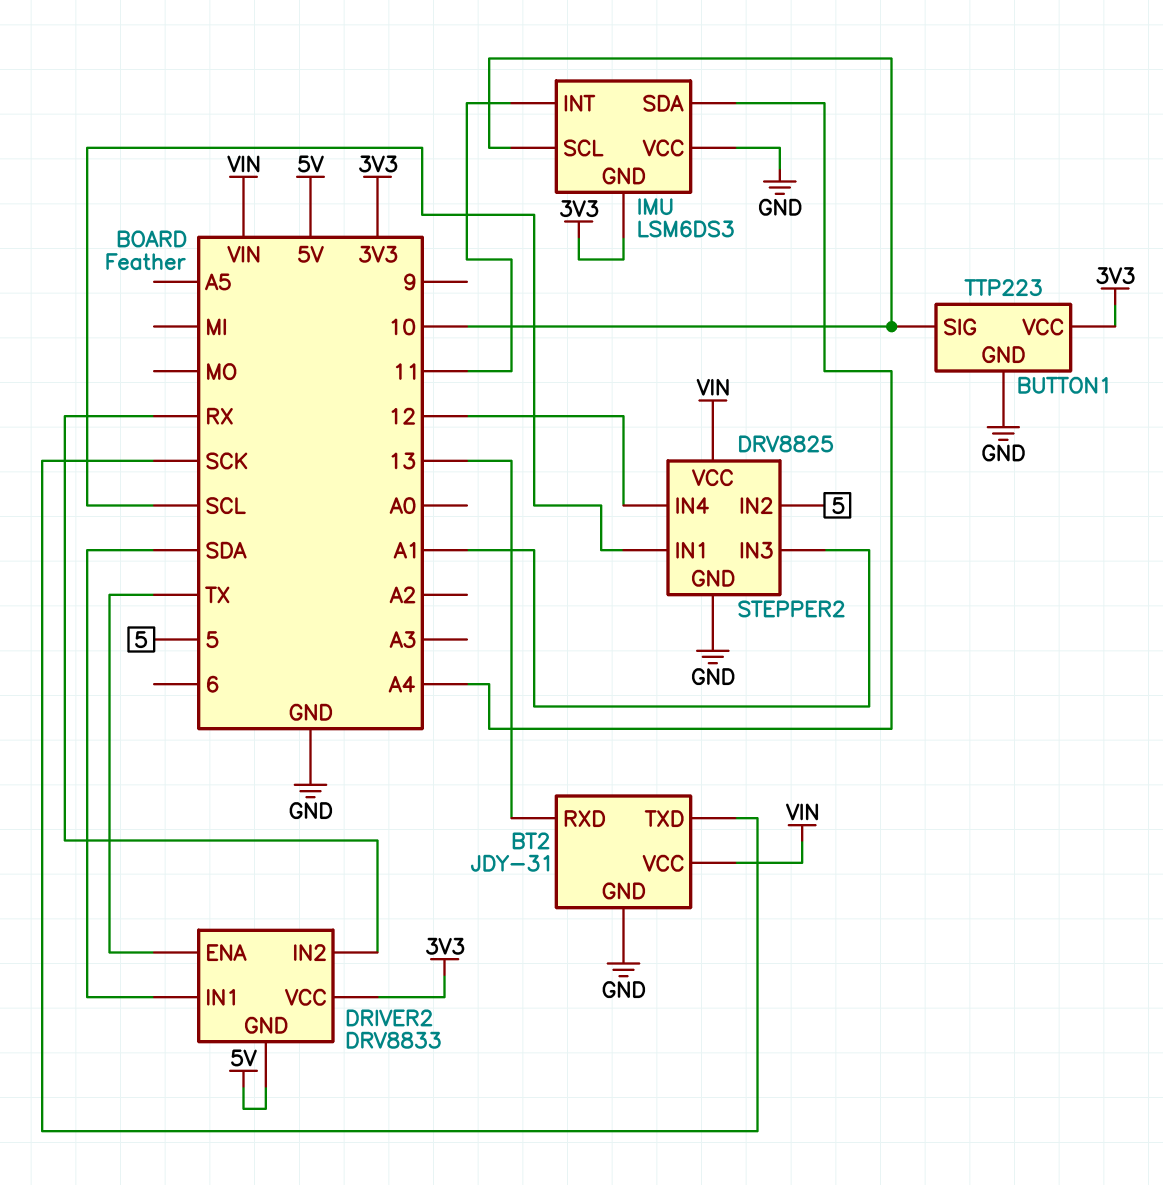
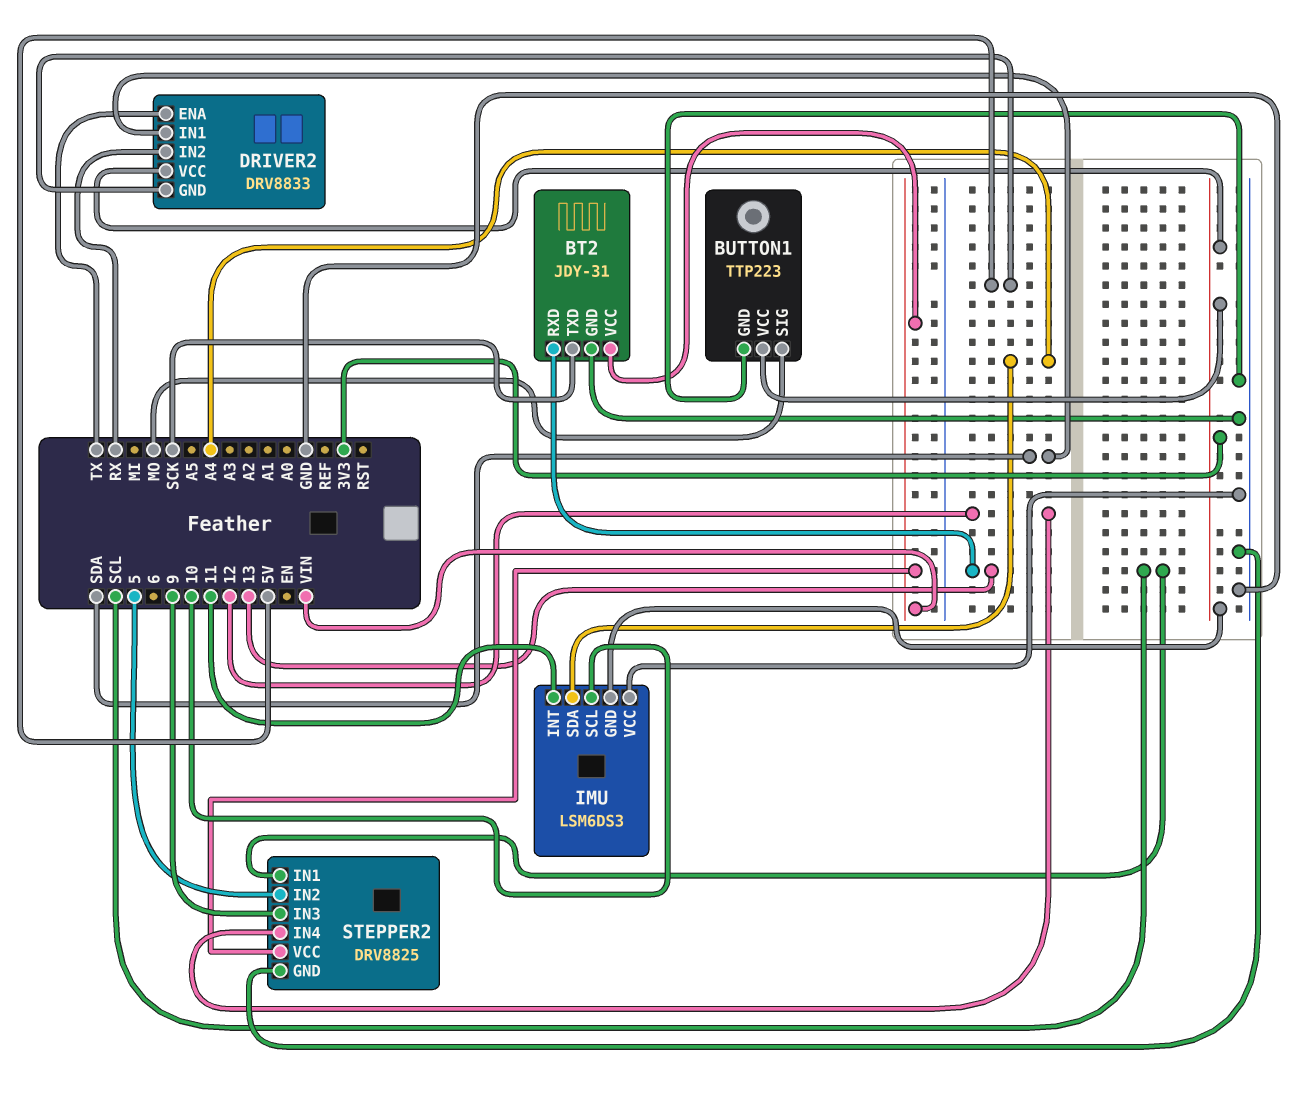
BUTTON1 pin SIG: 10 -> MO
STEPPER2 pin IN3: A1 -> 9

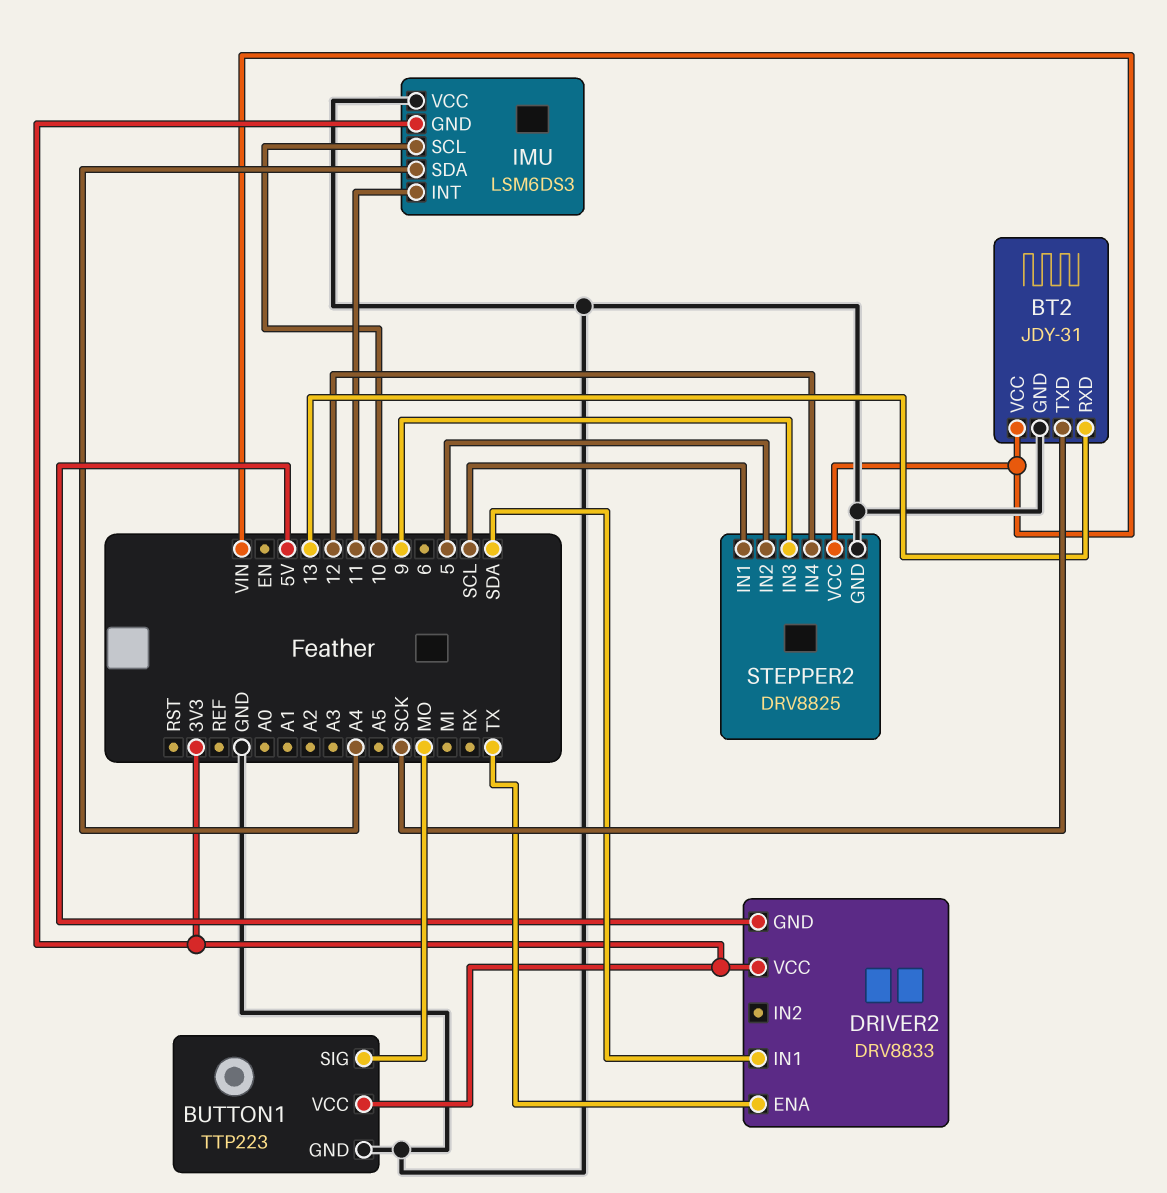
DRIVER2 pin IN2: RX -> none

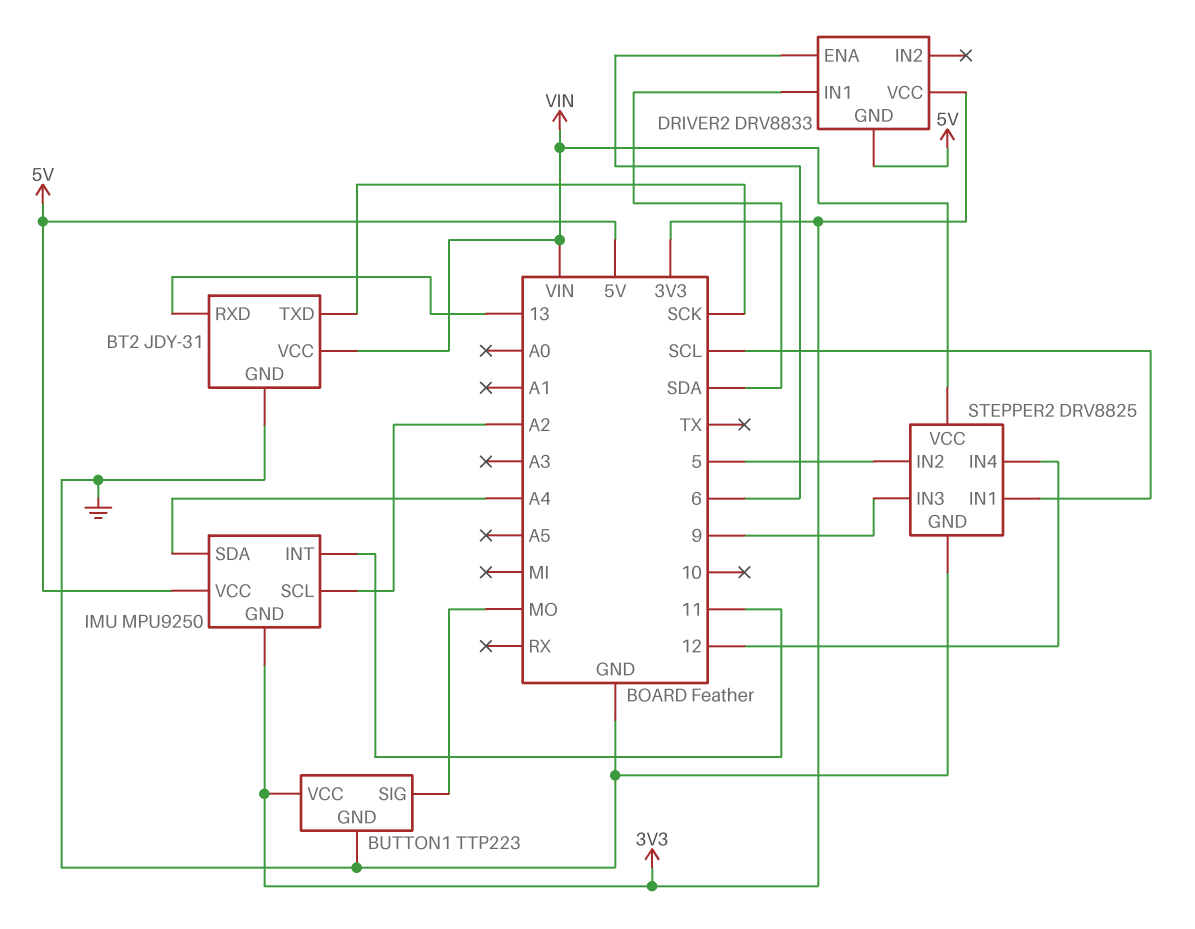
DRIVER2 pin ENA: TX -> 6
IMU: LSM6DS3 -> MPU9250
IMU pin SCL: 10 -> A2
IMU pin VCC: GND -> 5V

